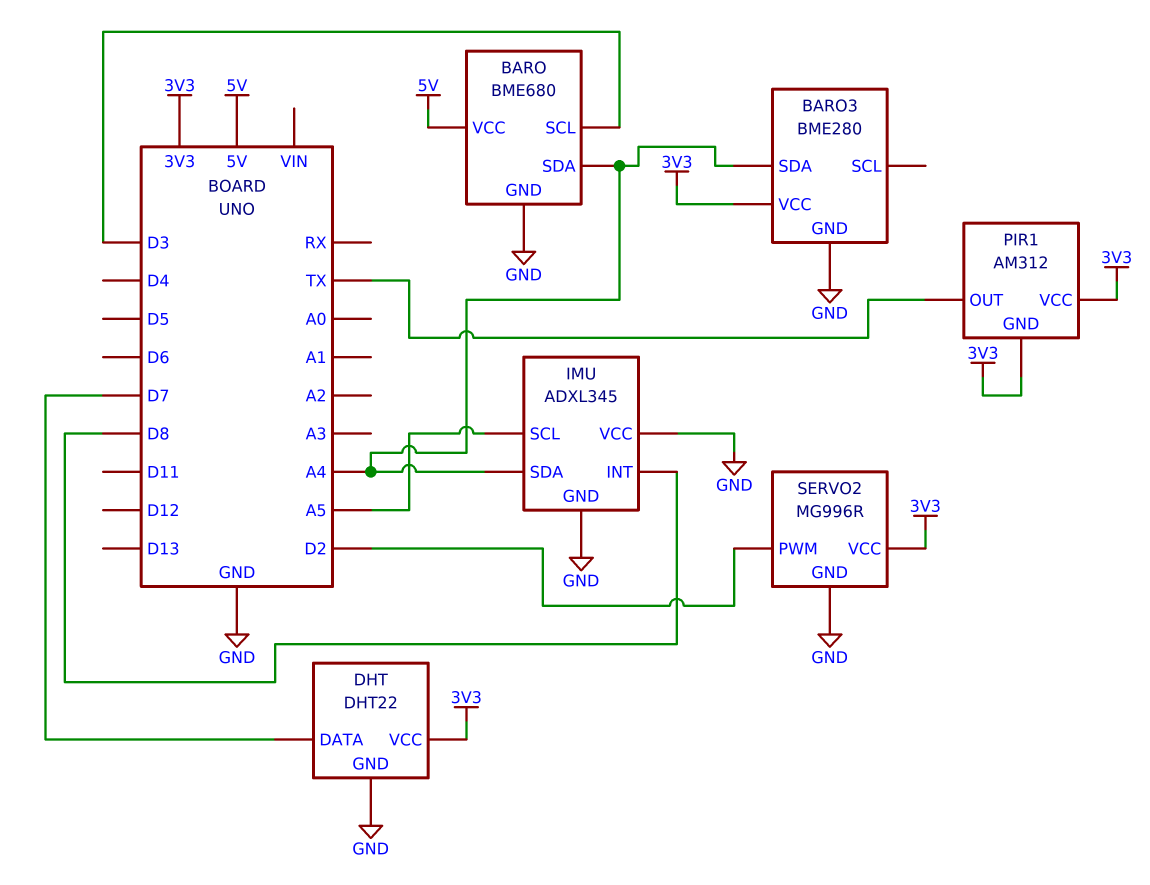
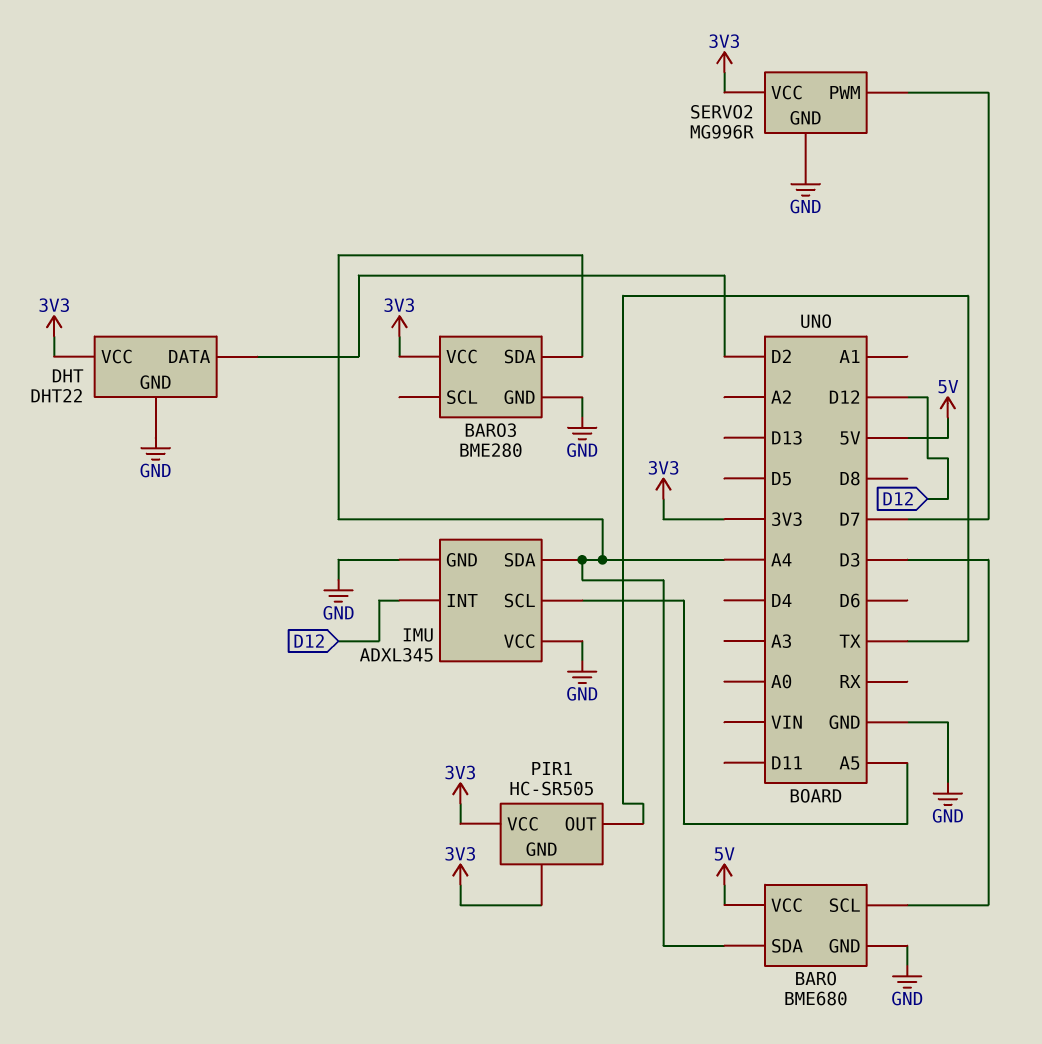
DHT pin DATA: D7 -> D2
IMU pin INT: D8 -> D12
PIR1: AM312 -> HC-SR505
SERVO2 pin PWM: D2 -> D7

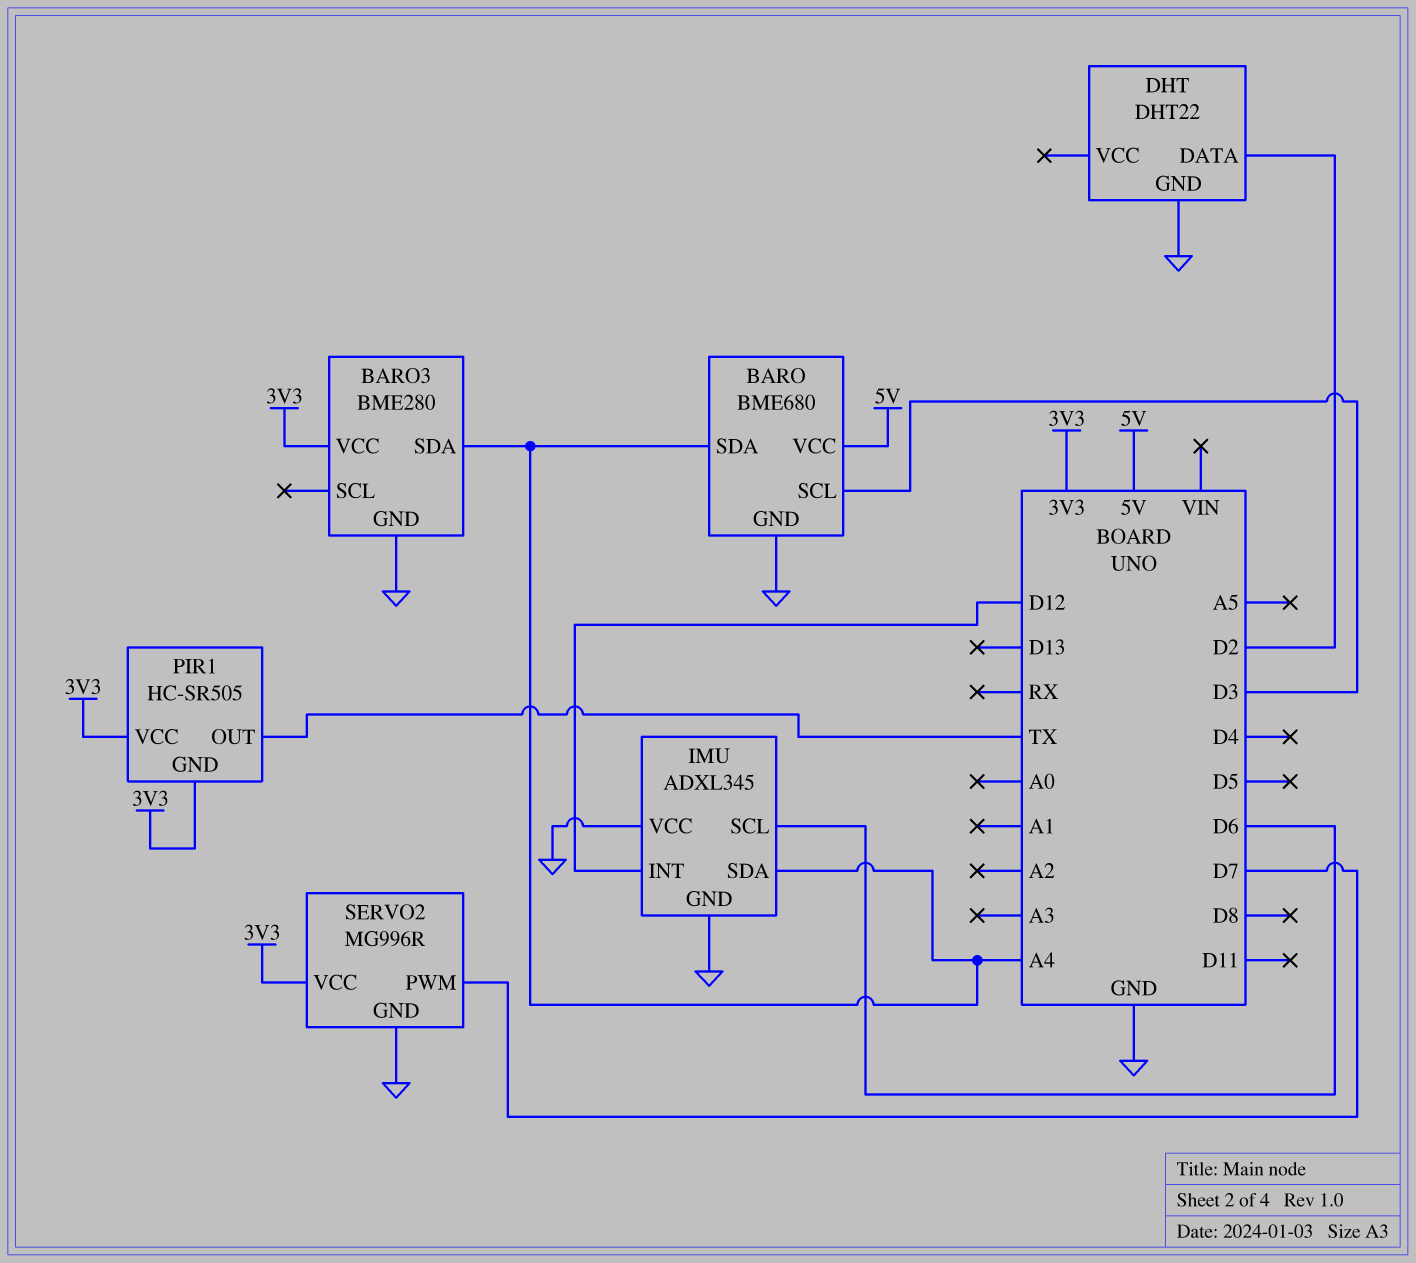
DHT pin VCC: 3V3 -> none
IMU pin SCL: A5 -> D6

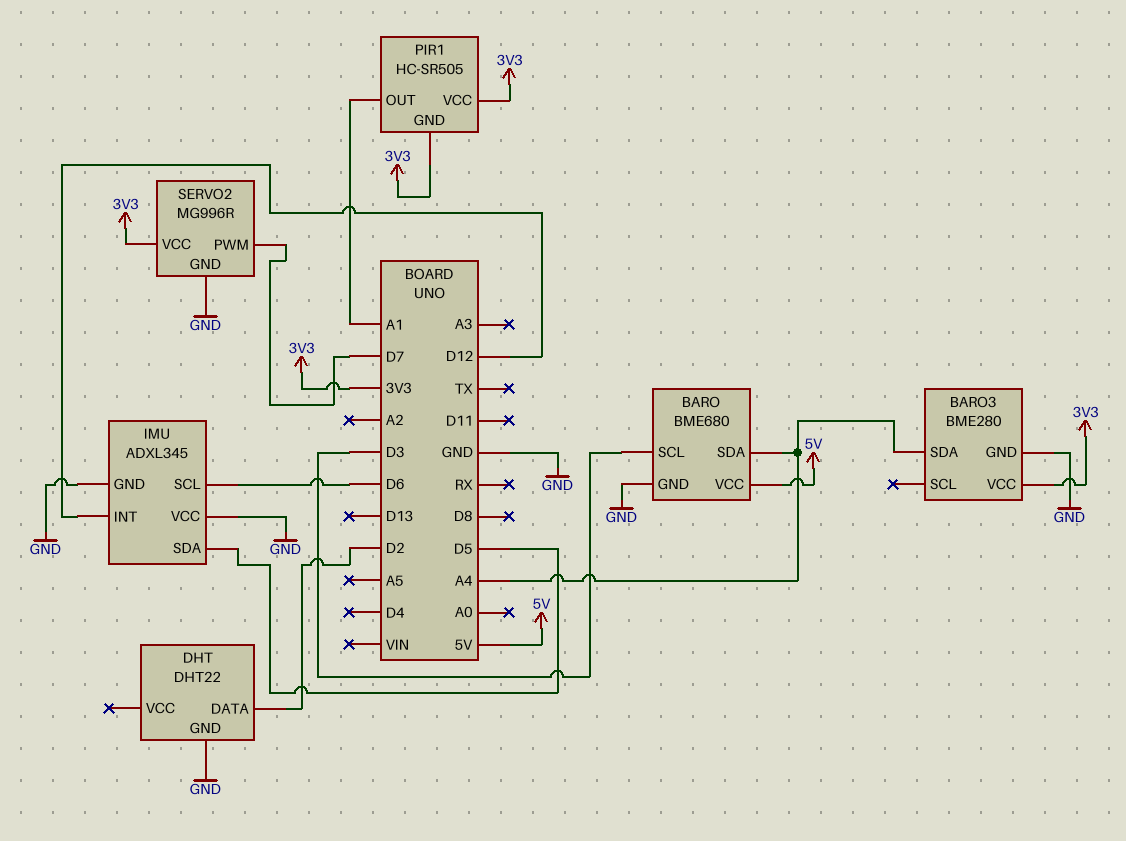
IMU pin SDA: A4 -> D5
PIR1 pin OUT: TX -> A1

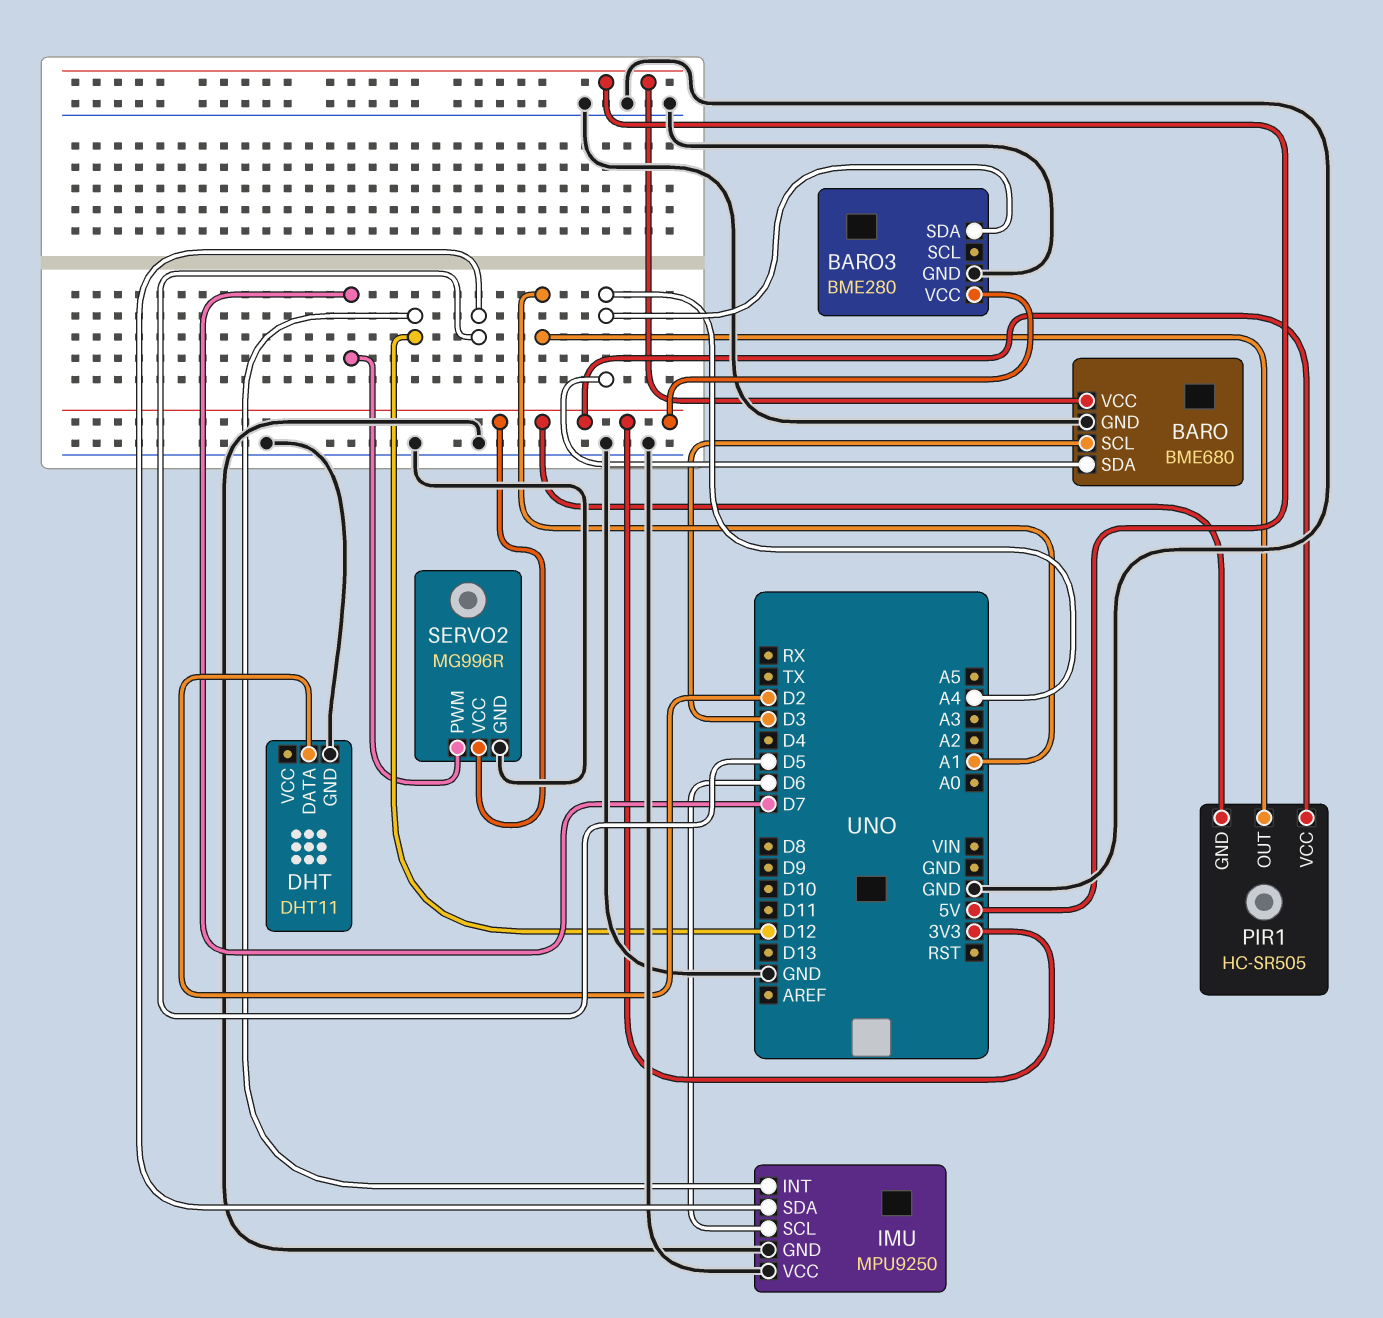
DHT: DHT22 -> DHT11
IMU: ADXL345 -> MPU9250

